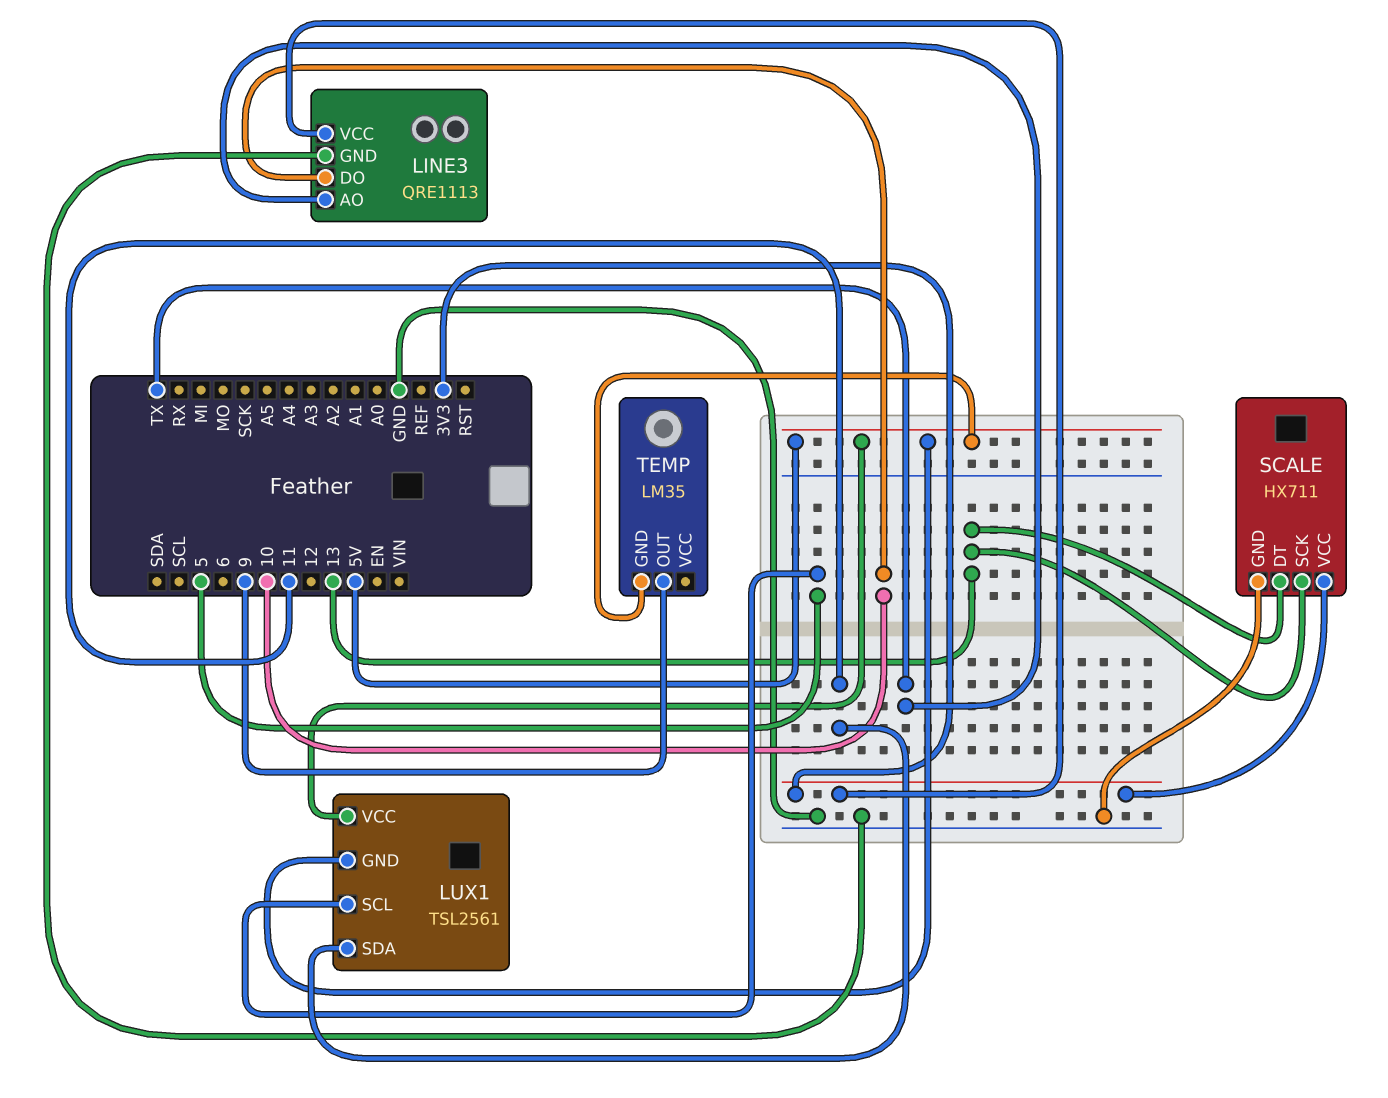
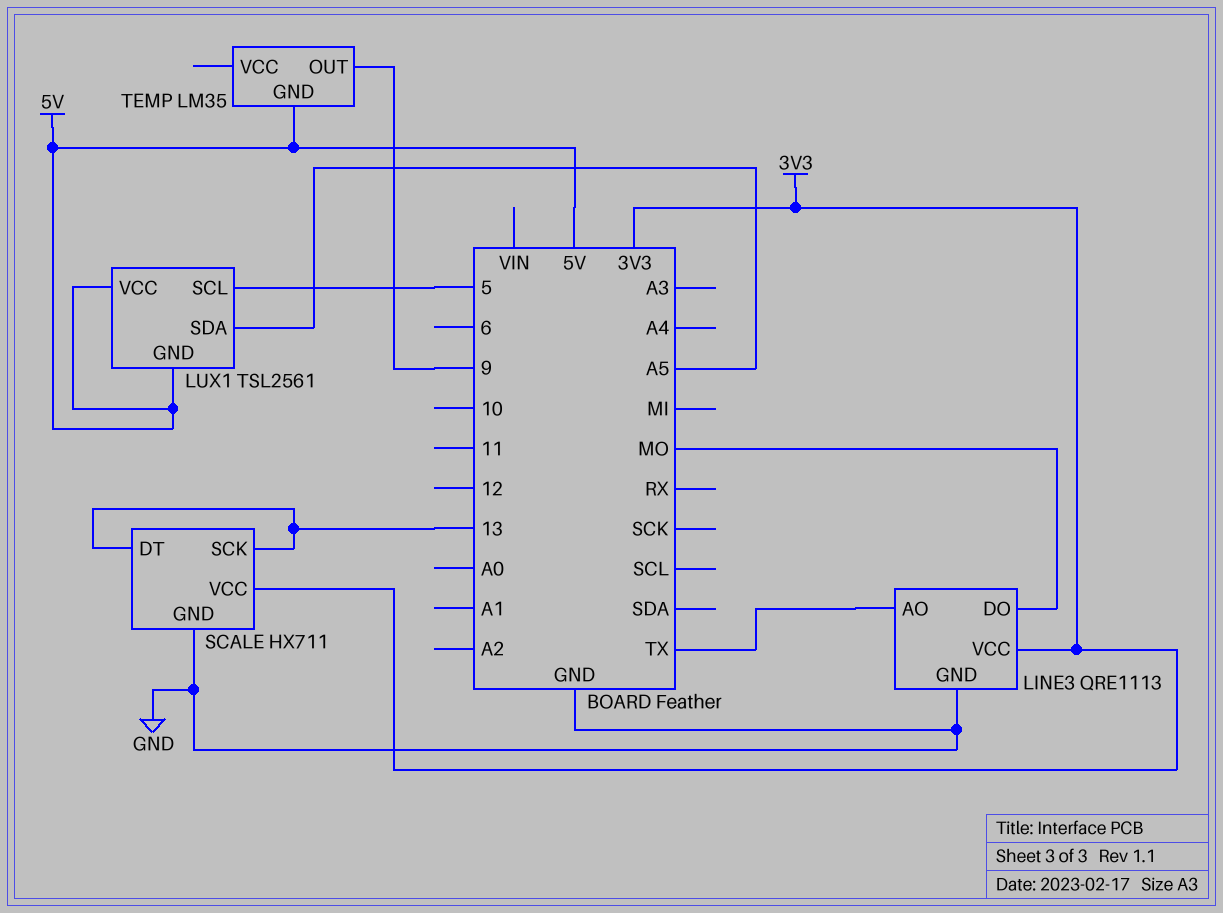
LINE3 pin DO: 10 -> MO
LUX1 pin SDA: 11 -> A5

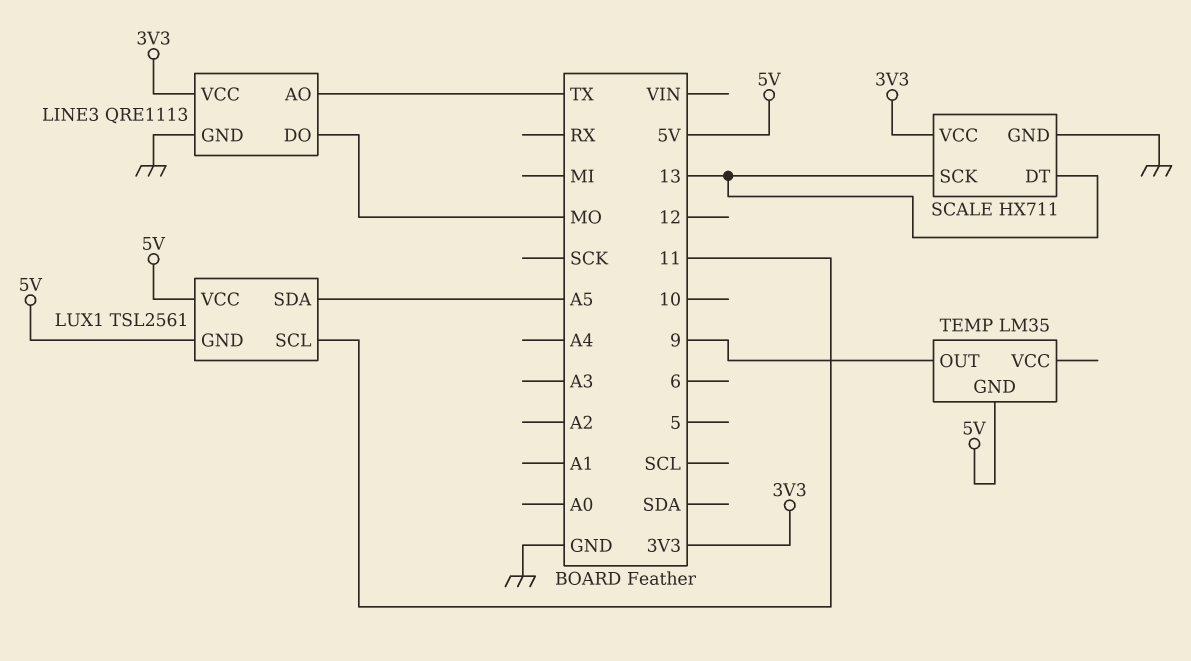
LUX1 pin SCL: 5 -> 11

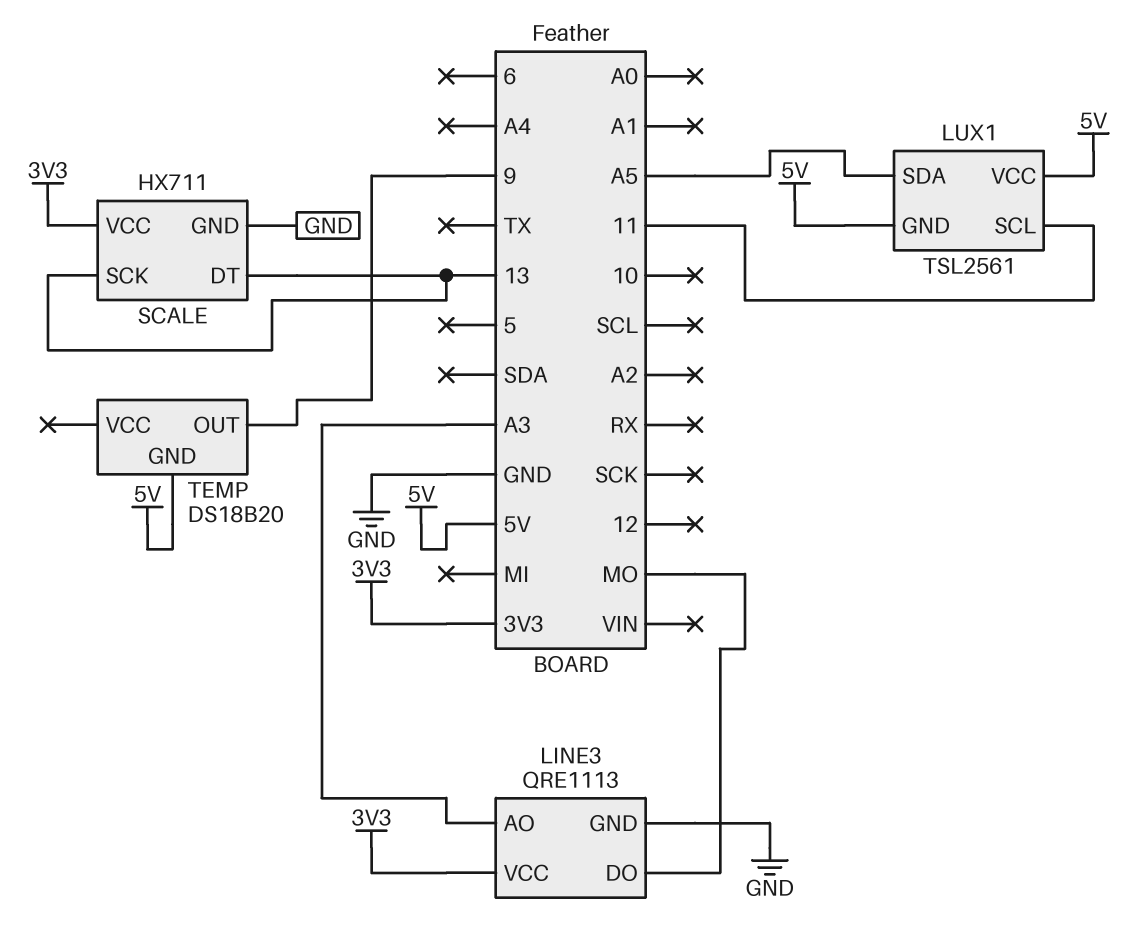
LINE3 pin AO: TX -> A3
TEMP: LM35 -> DS18B20

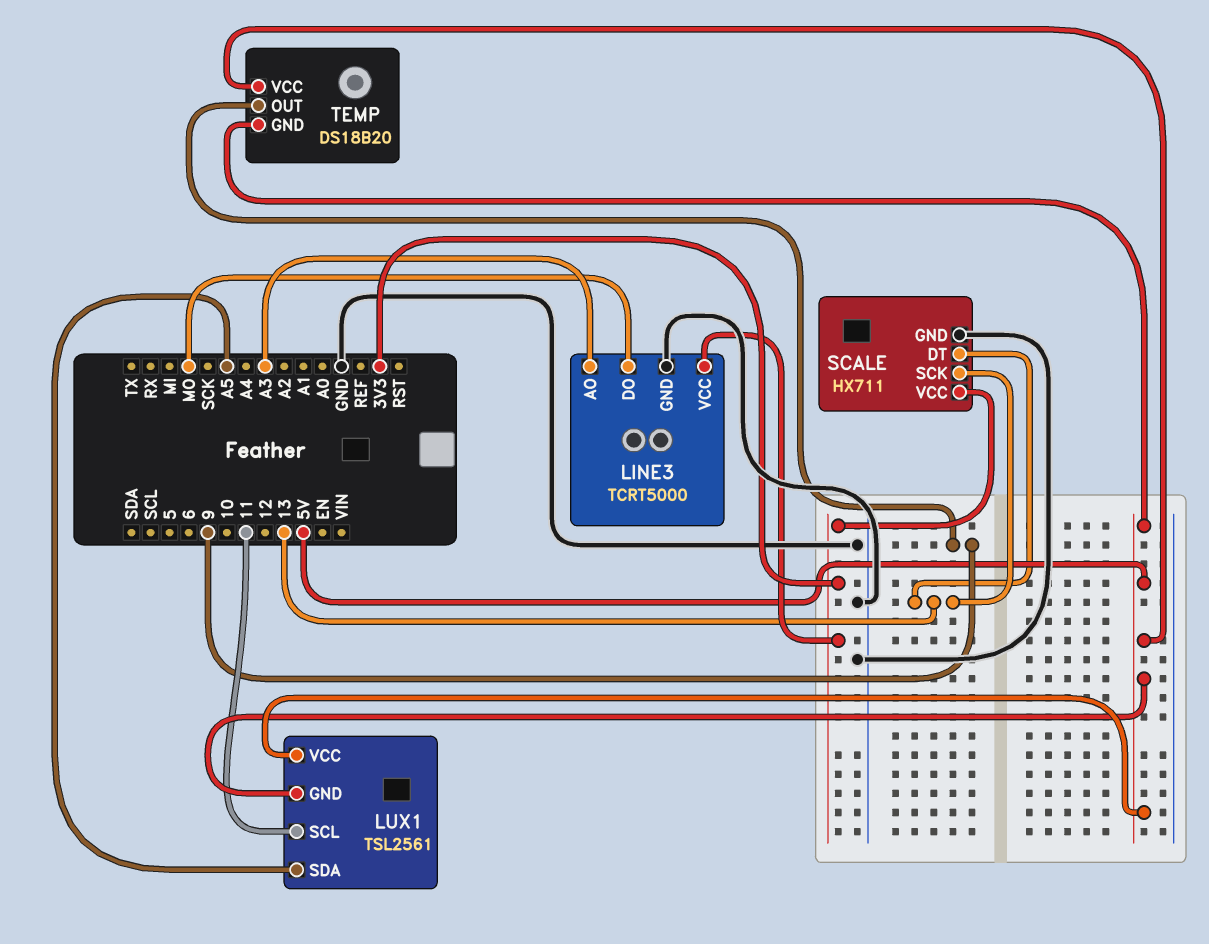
LINE3: QRE1113 -> TCRT5000
TEMP pin VCC: none -> 5V

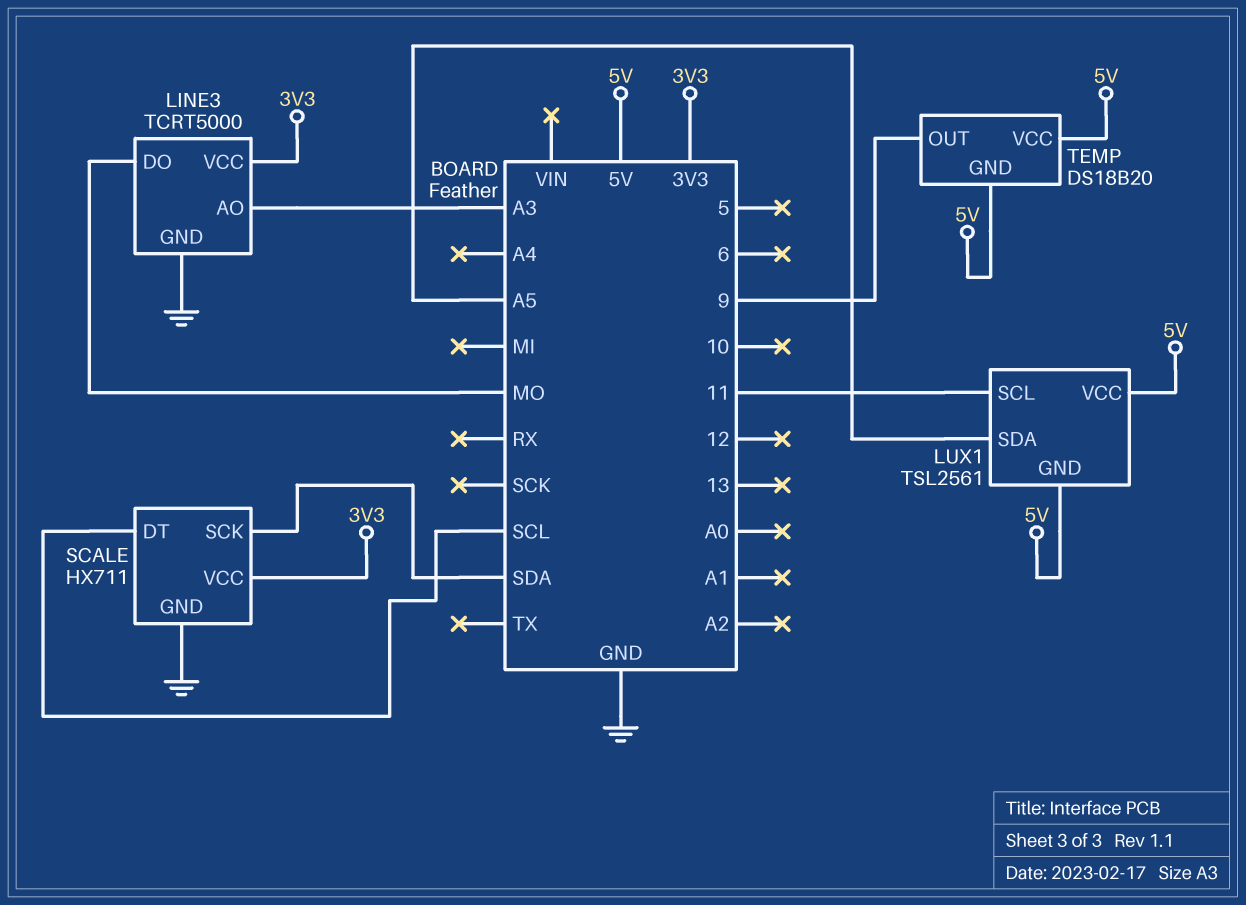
SCALE pin DT: 13 -> SCL
SCALE pin SCK: 13 -> SDA

